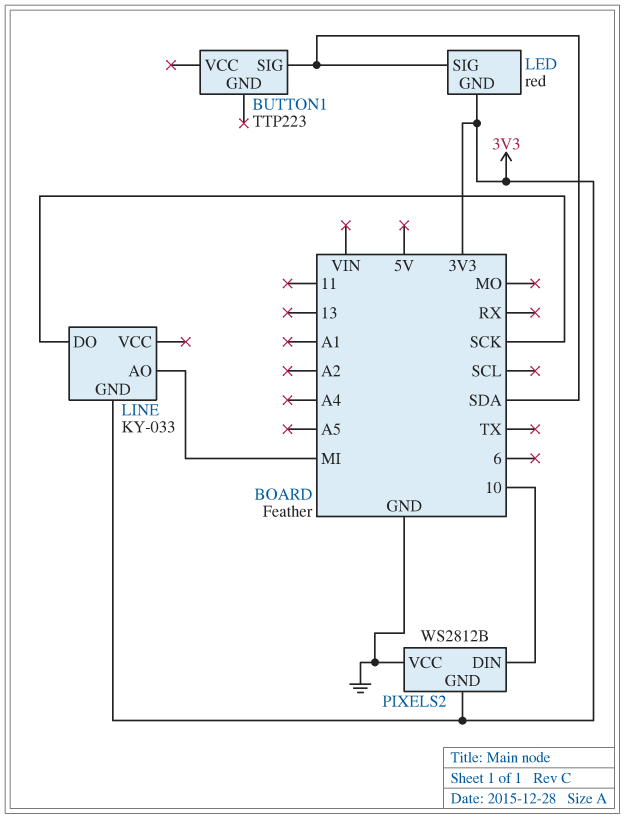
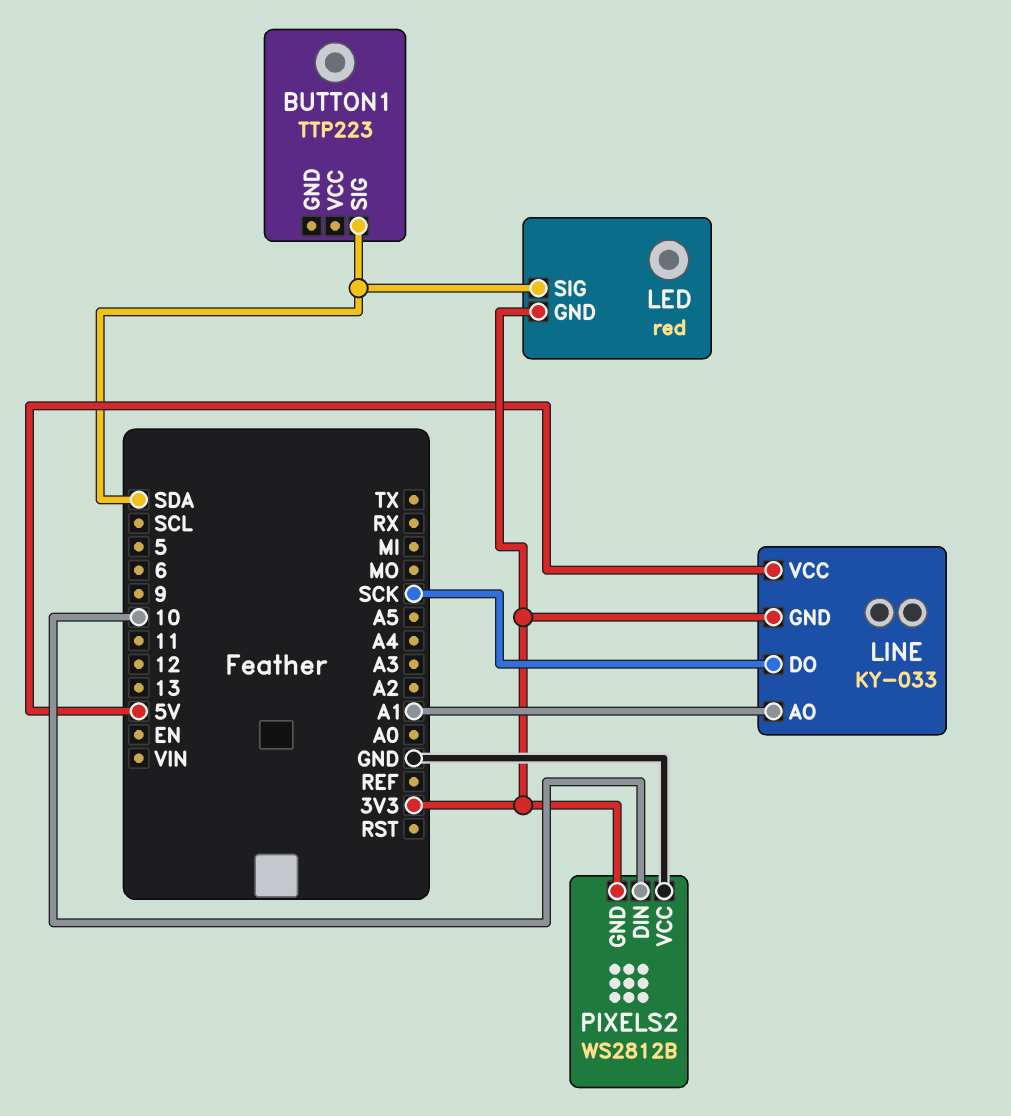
LINE pin AO: MI -> A1
LINE pin VCC: none -> 5V

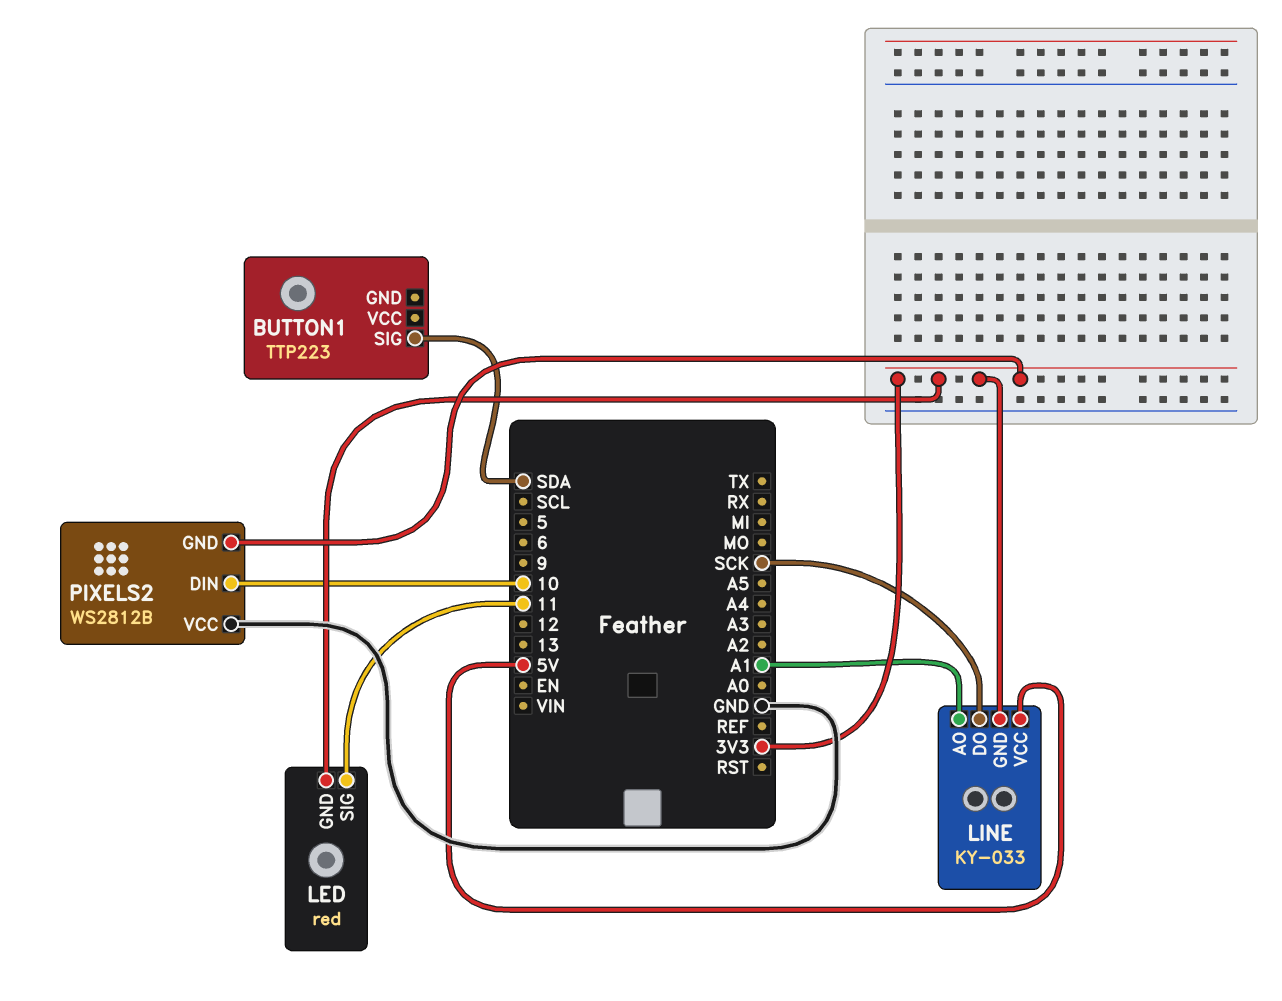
LED pin SIG: SDA -> 11

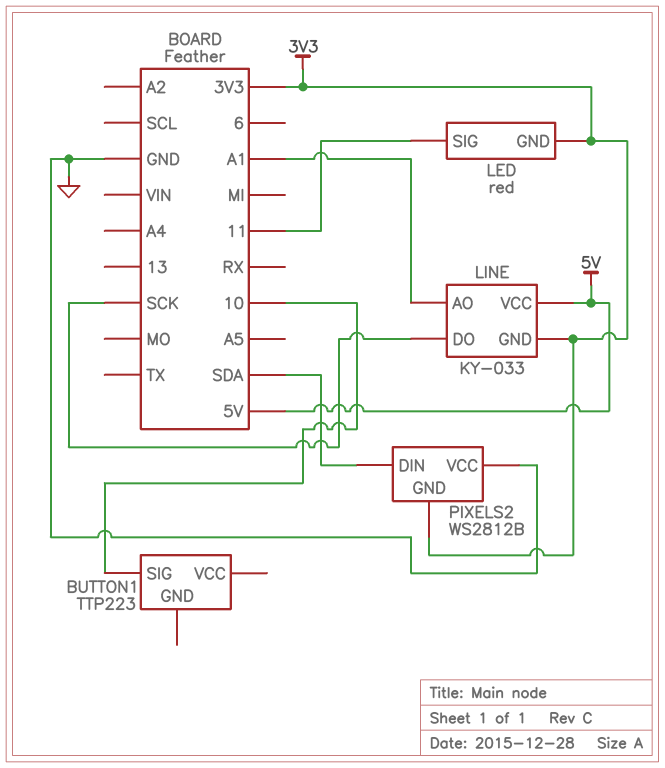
BUTTON1 pin SIG: SDA -> 10
PIXELS2 pin DIN: 10 -> SDA

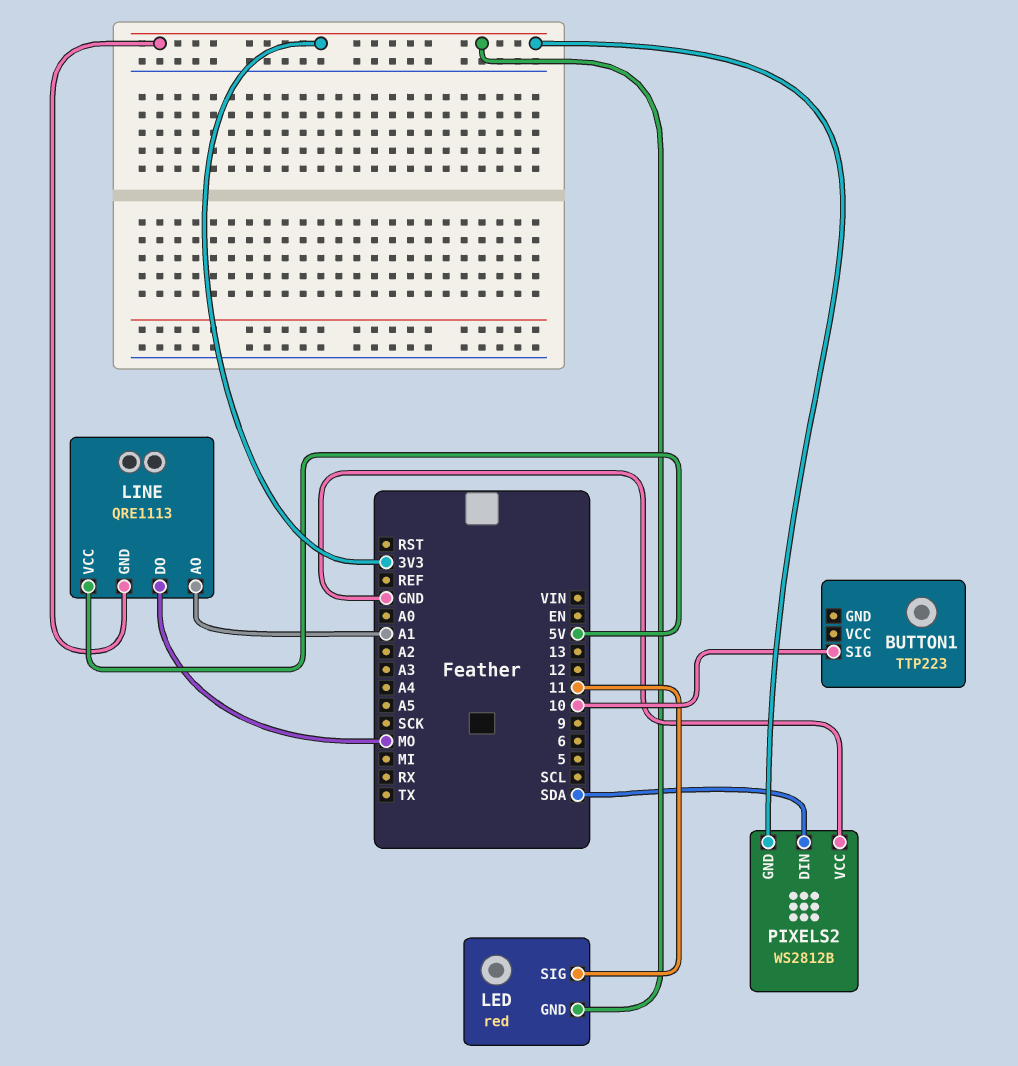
LINE: KY-033 -> QRE1113
LINE pin DO: SCK -> MO

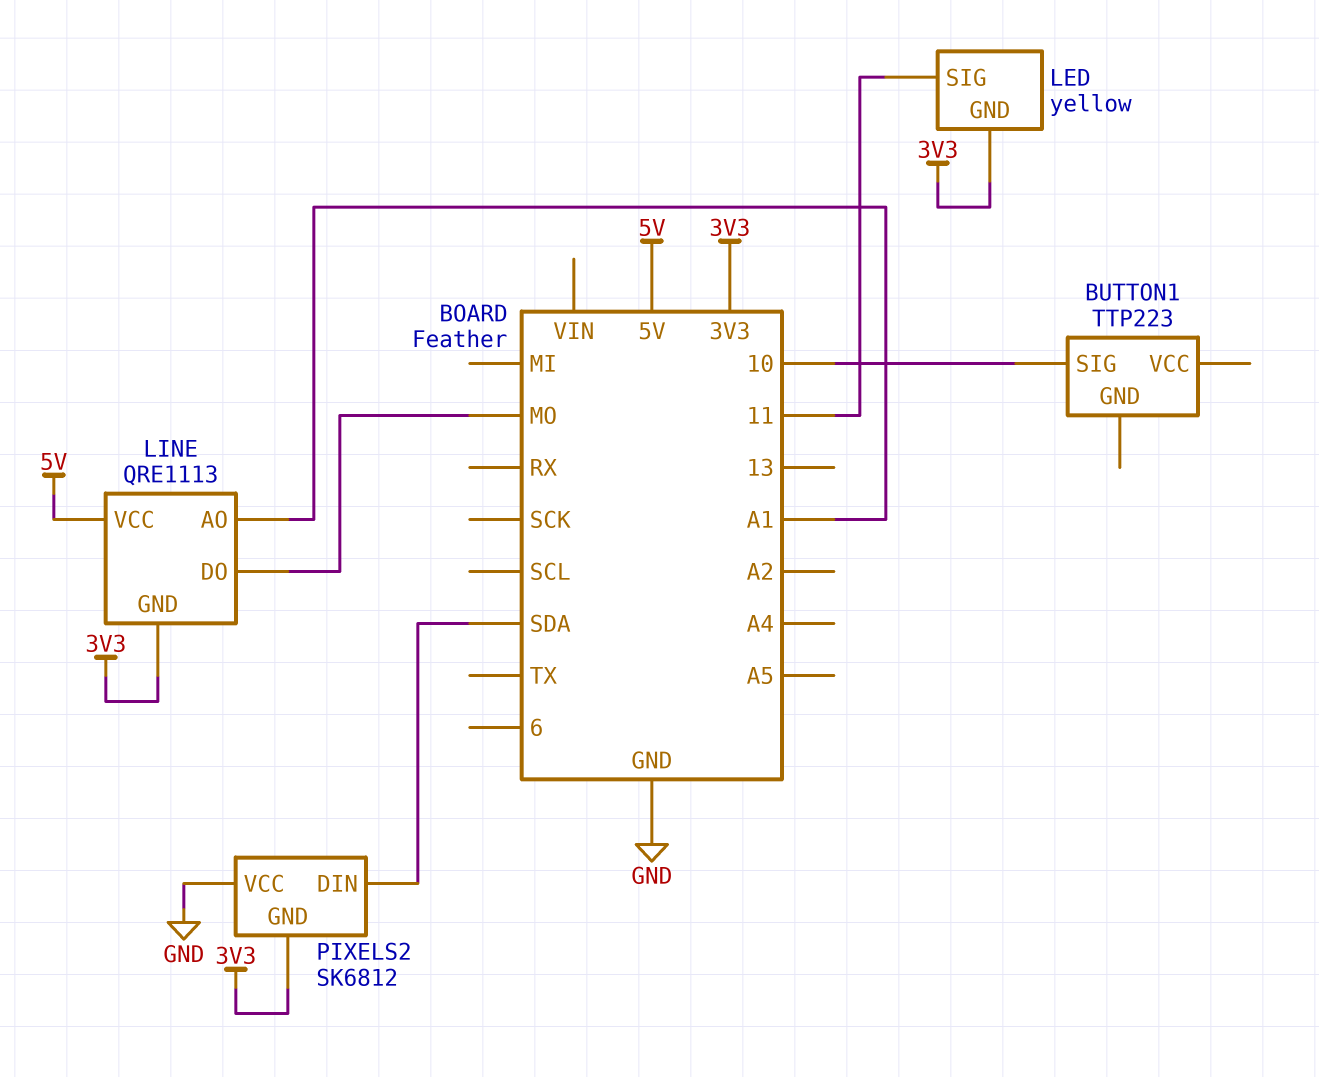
LED: red -> yellow
PIXELS2: WS2812B -> SK6812

